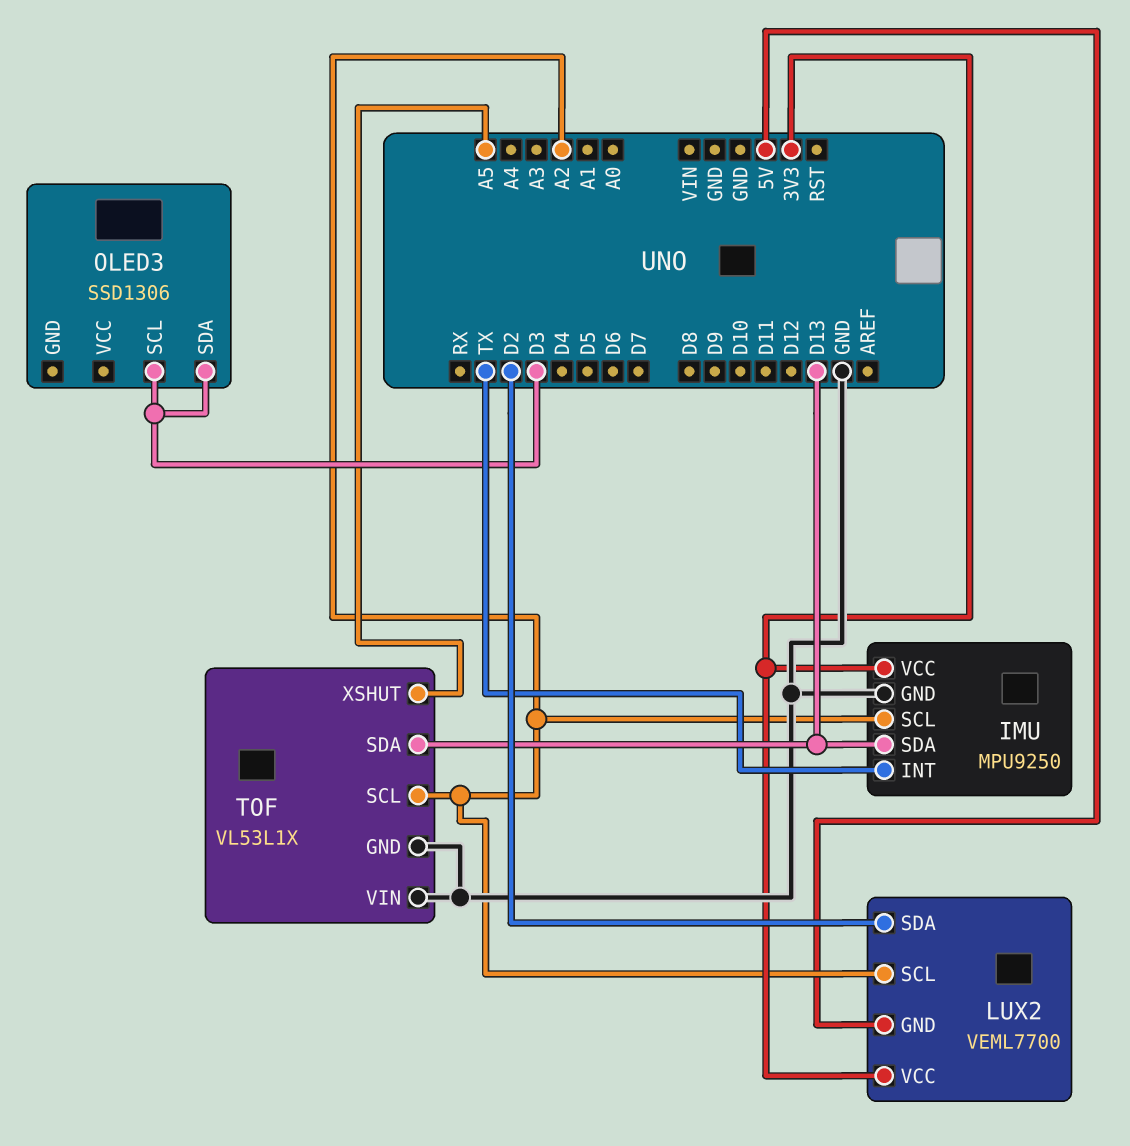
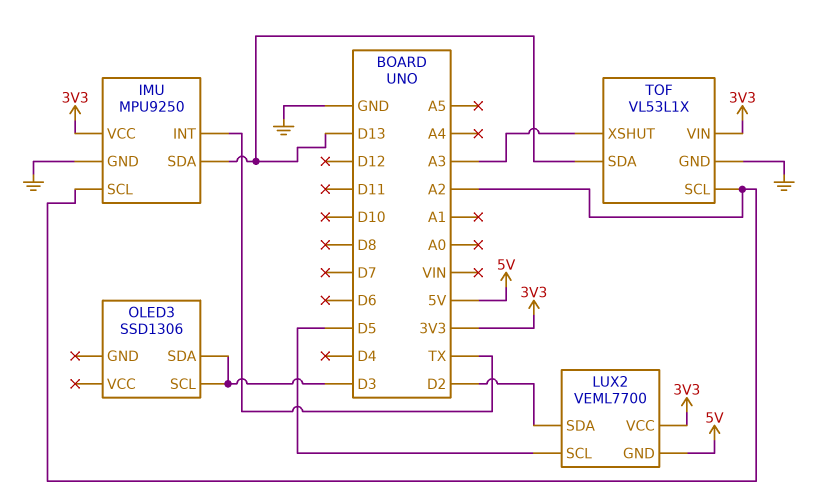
LUX2 pin SCL: A2 -> D5
TOF pin VIN: GND -> 3V3
TOF pin XSHUT: A5 -> A3

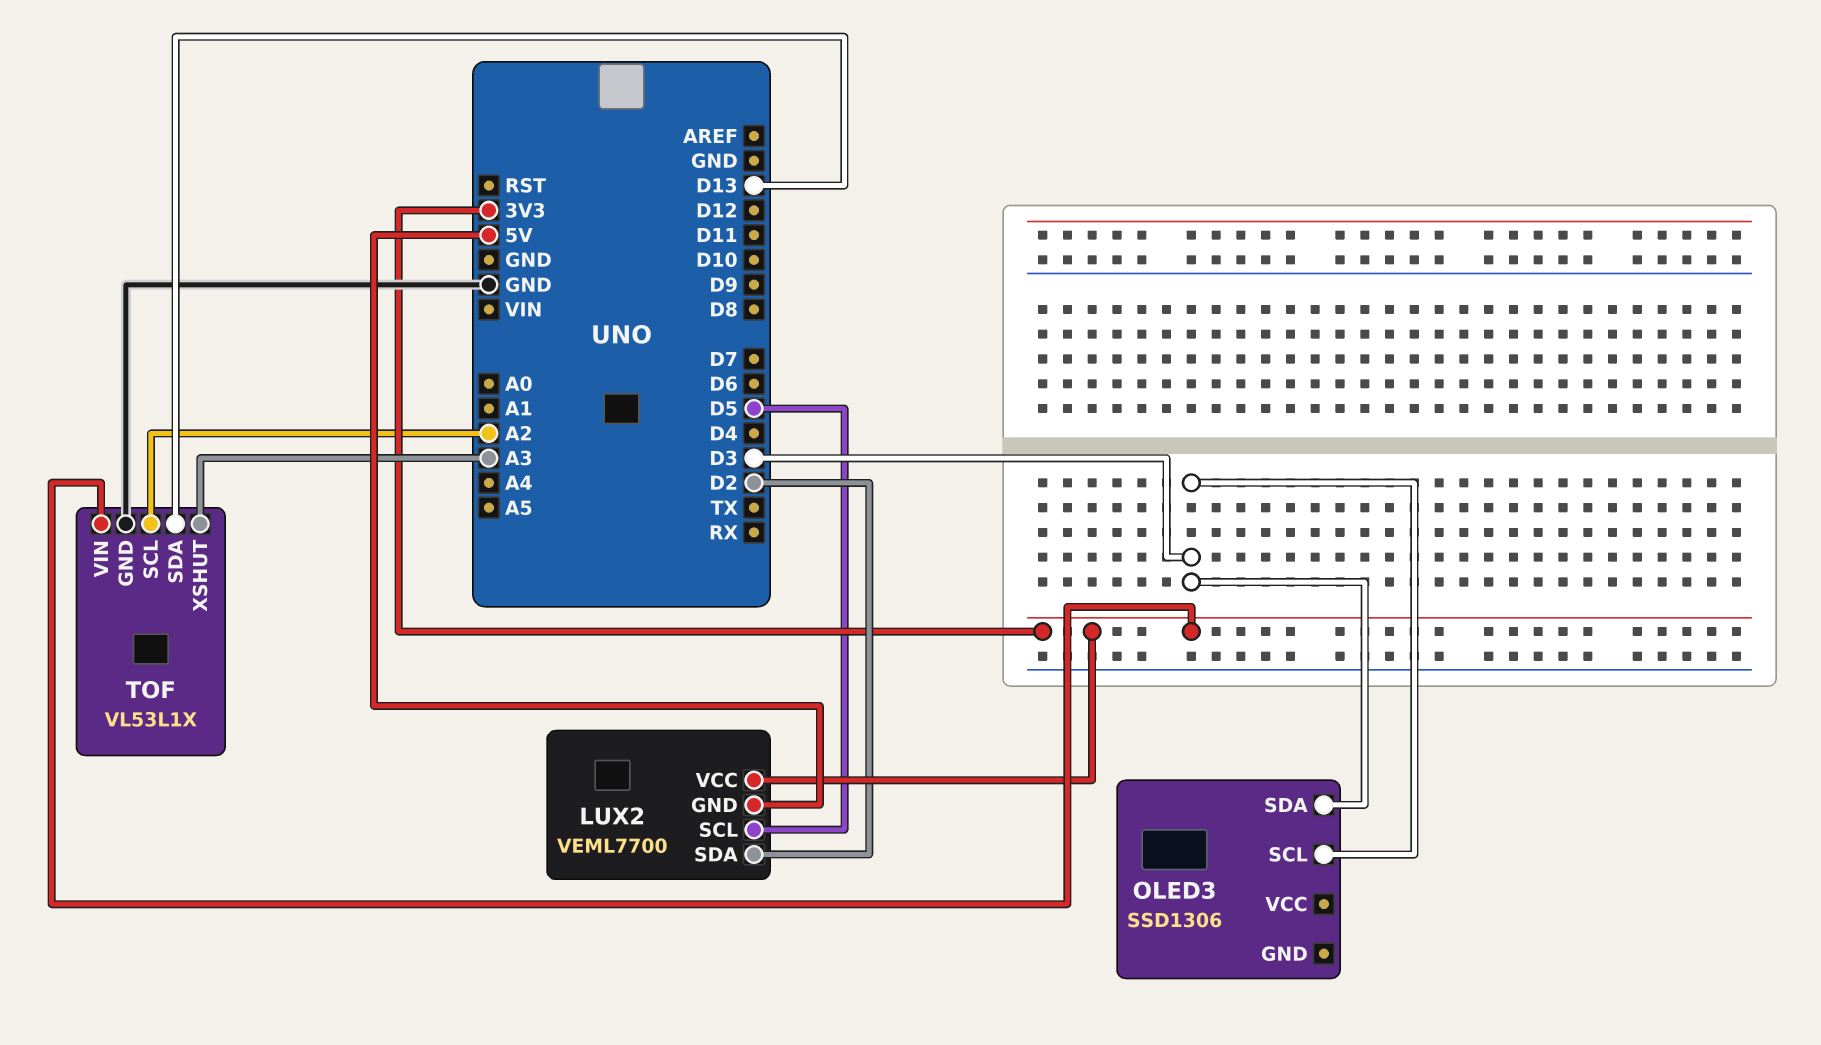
IMU: MPU9250 -> none
IMU pin GND: GND -> none
IMU pin INT: TX -> none
IMU pin SCL: A2 -> none
IMU pin SDA: D13 -> none
IMU pin VCC: 3V3 -> none

